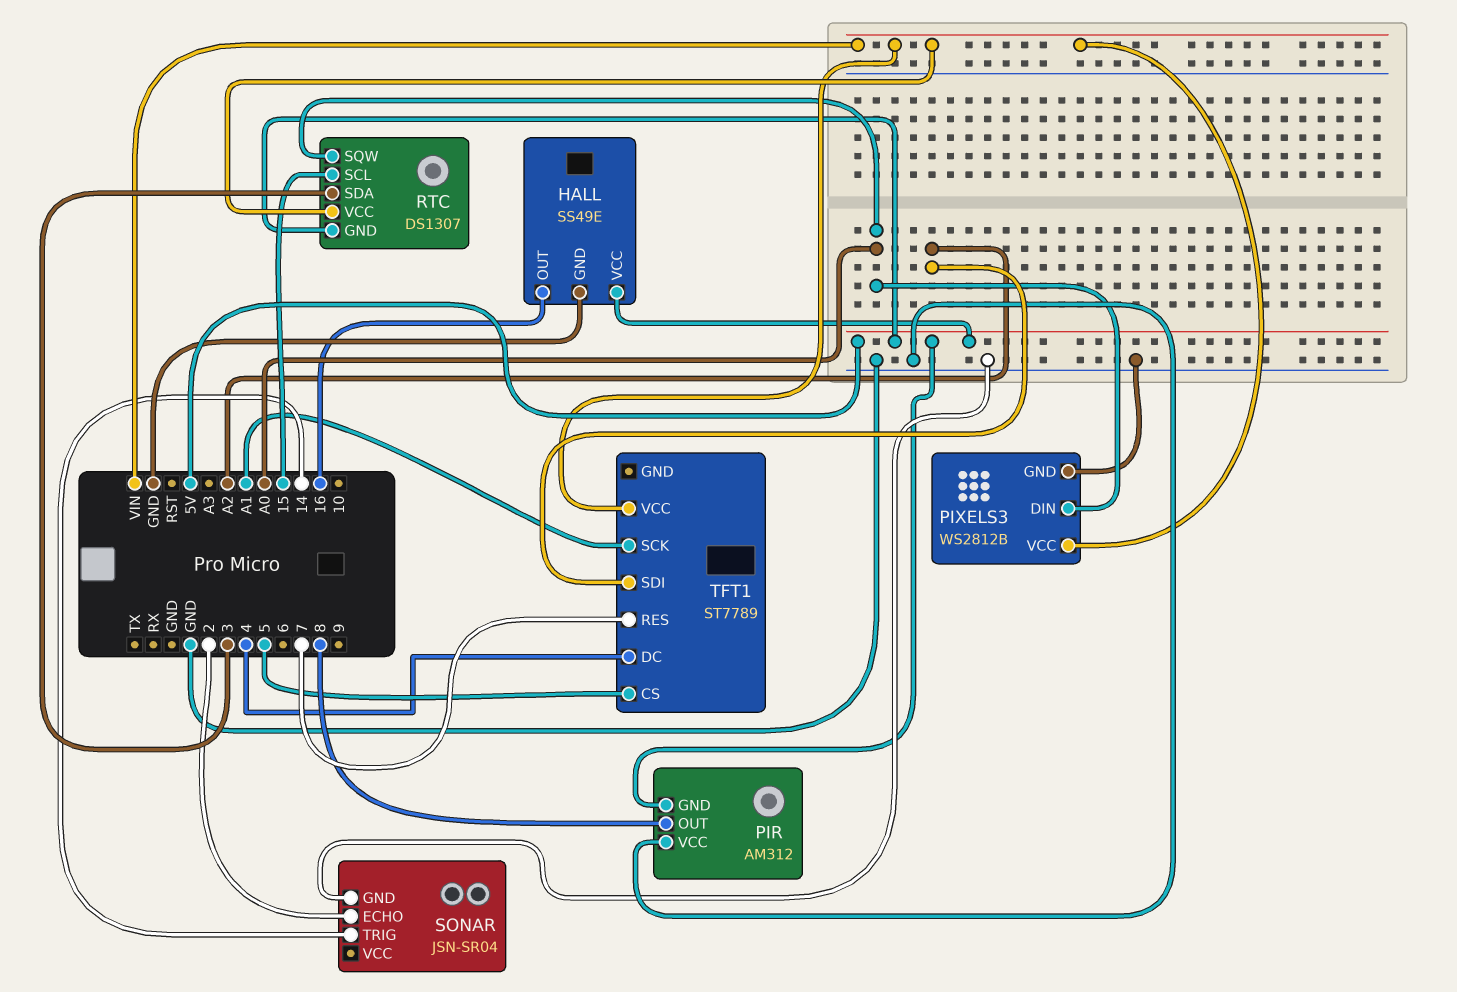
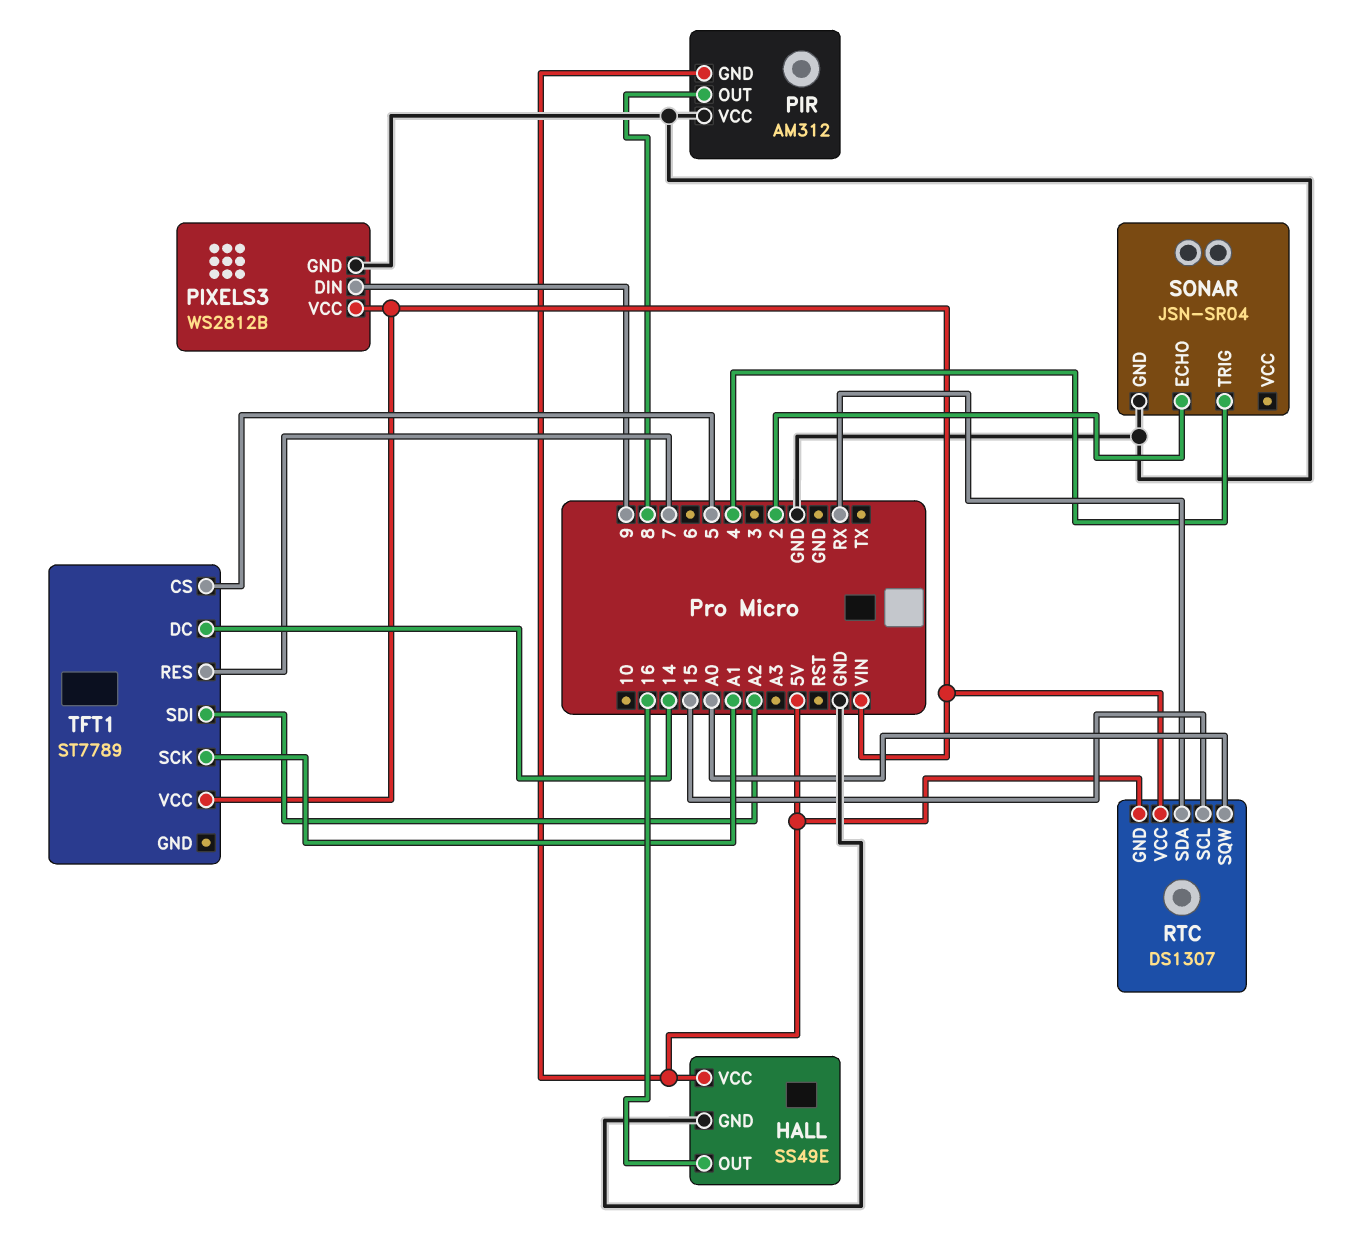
PIXELS3 pin DIN: A0 -> 9
RTC pin SDA: 3 -> RX
SONAR pin TRIG: 14 -> 4
TFT1 pin DC: 4 -> 14

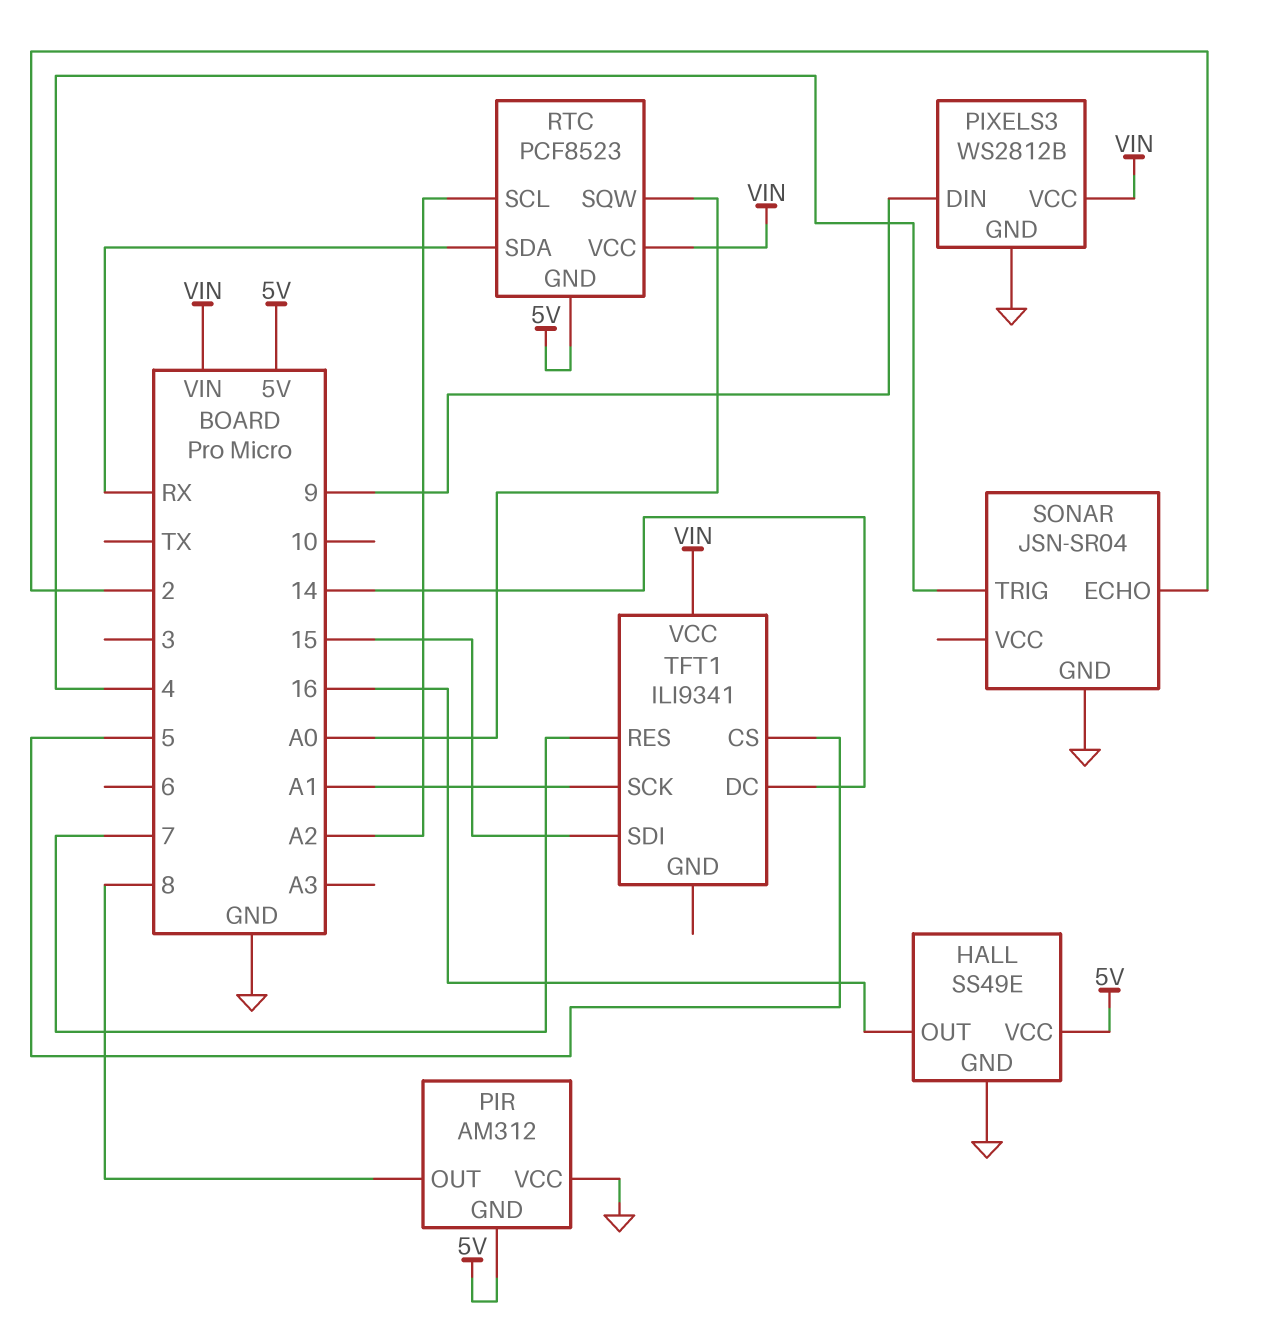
RTC: DS1307 -> PCF8523
RTC pin SCL: 15 -> A2
TFT1: ST7789 -> ILI9341
TFT1 pin SDI: A2 -> 15

